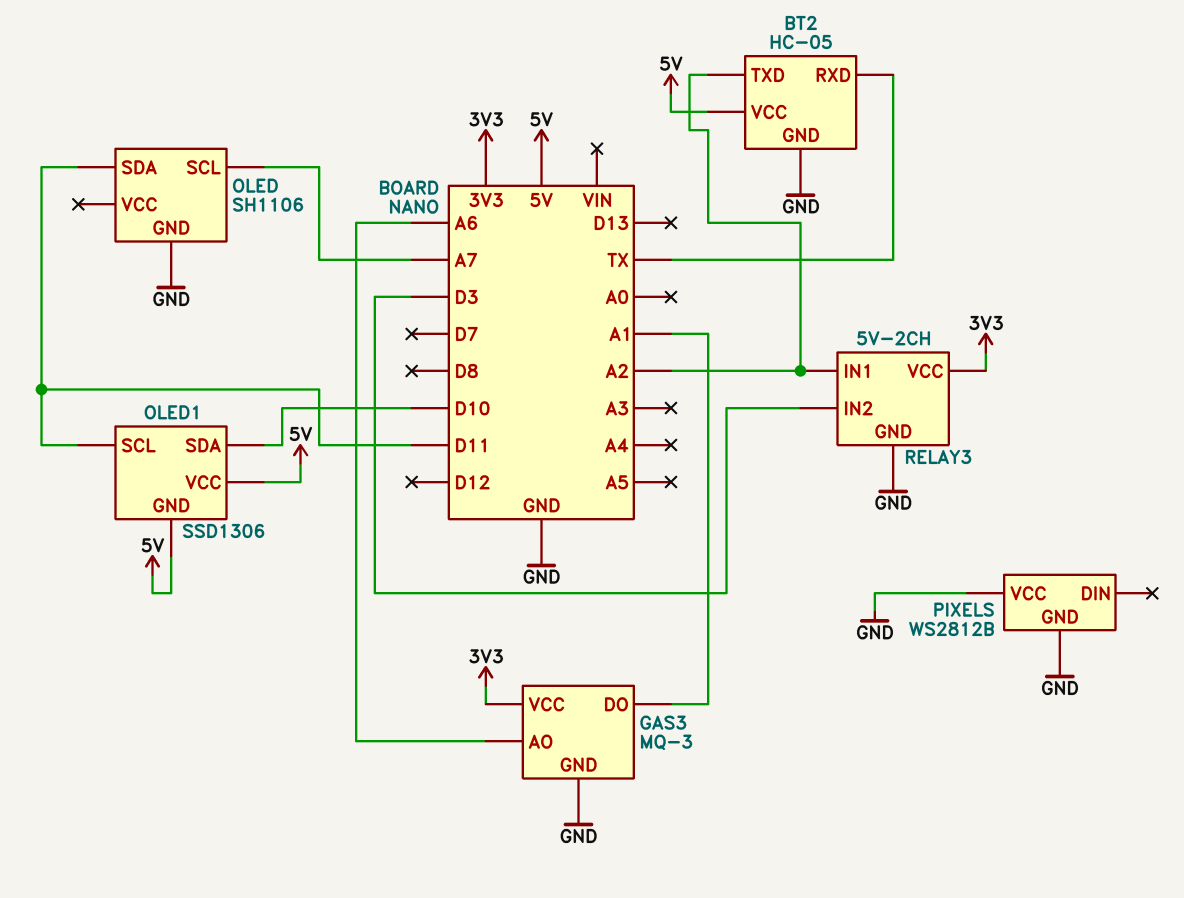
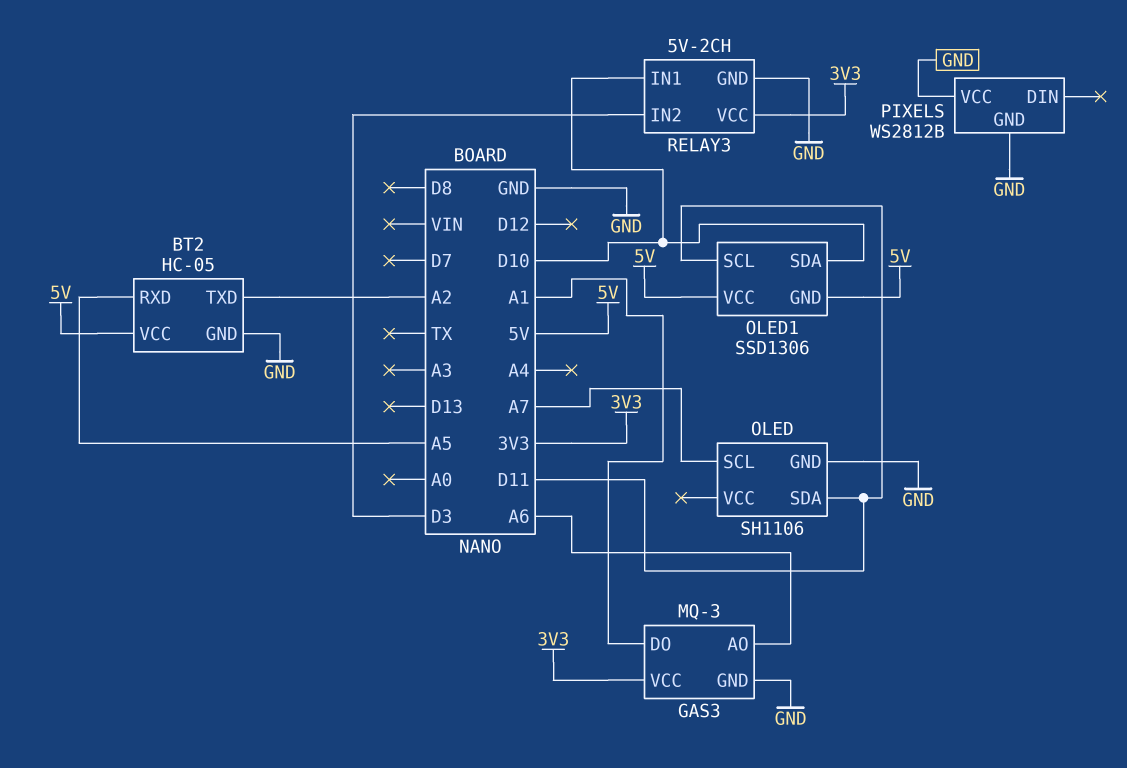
BT2 pin RXD: TX -> A5
RELAY3 pin IN1: A2 -> D10

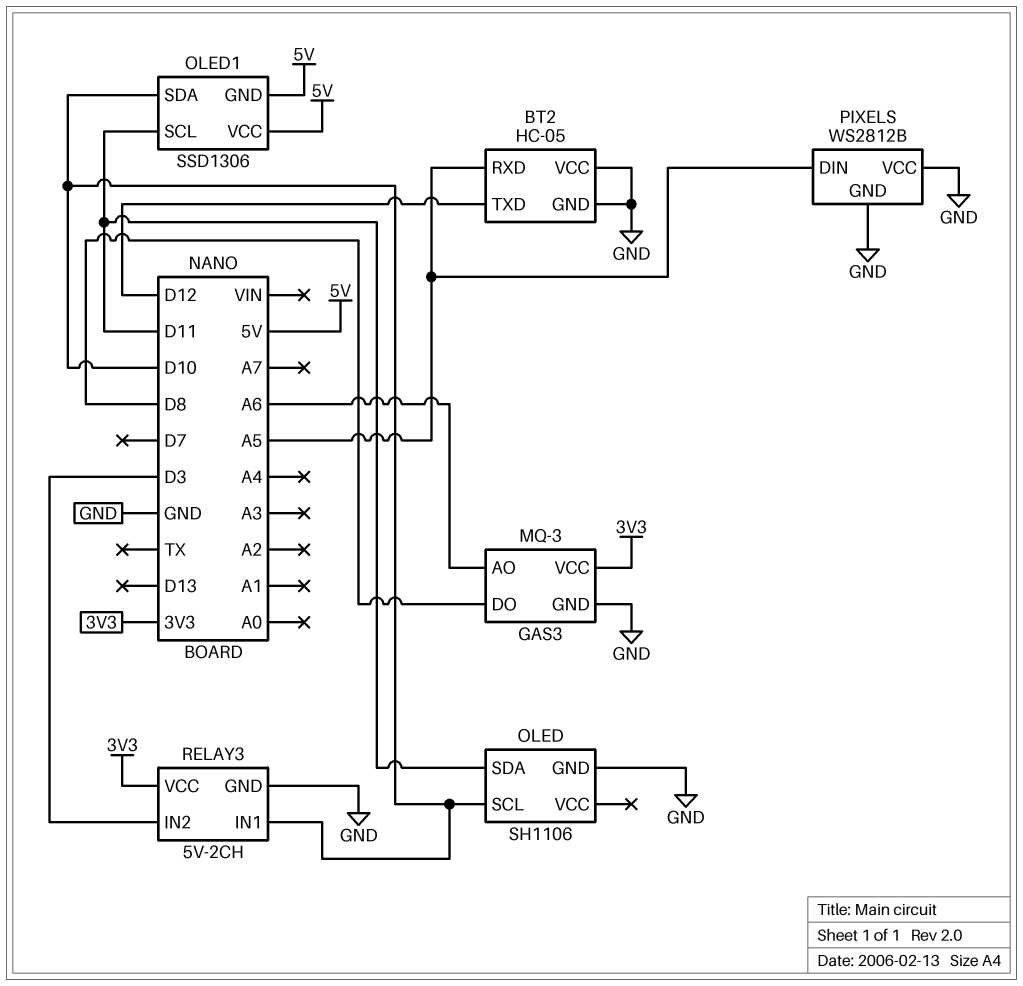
BT2 pin TXD: A2 -> D12
BT2 pin VCC: 5V -> GND
GAS3 pin DO: A1 -> D8
OLED pin SCL: A7 -> D10
PIXELS pin DIN: none -> A5

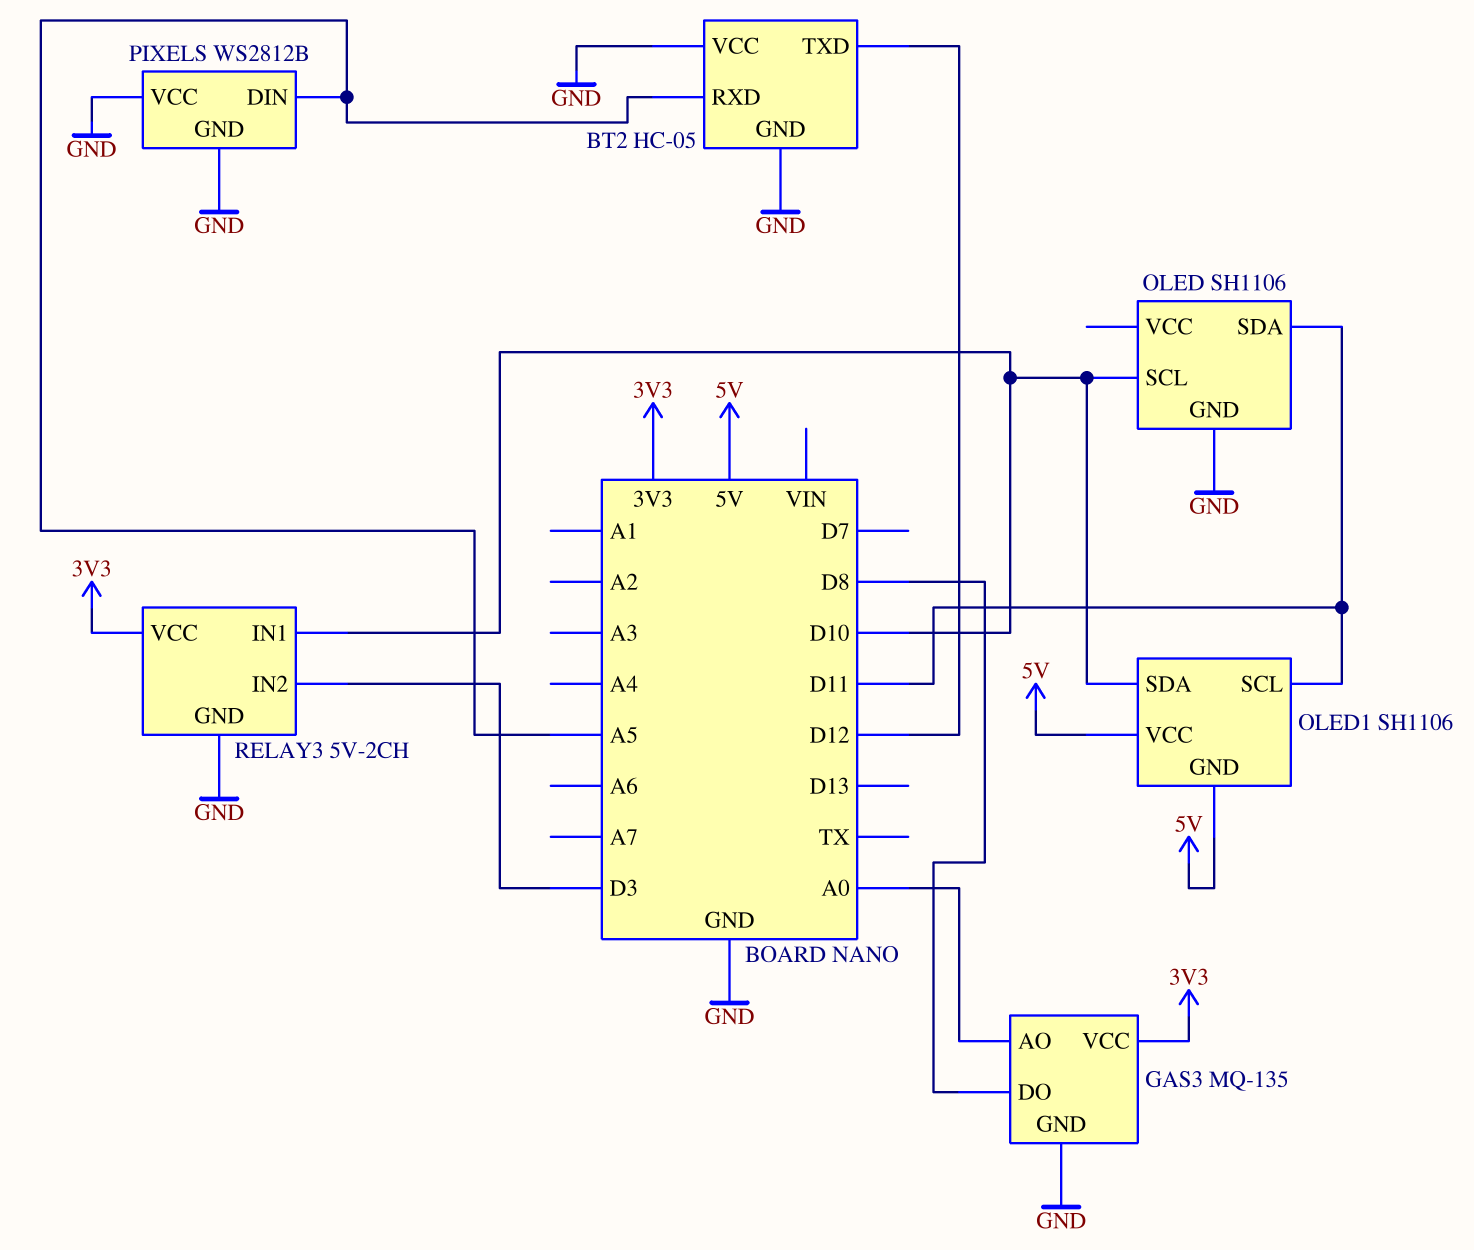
GAS3: MQ-3 -> MQ-135
GAS3 pin AO: A6 -> A0
OLED1: SSD1306 -> SH1106

